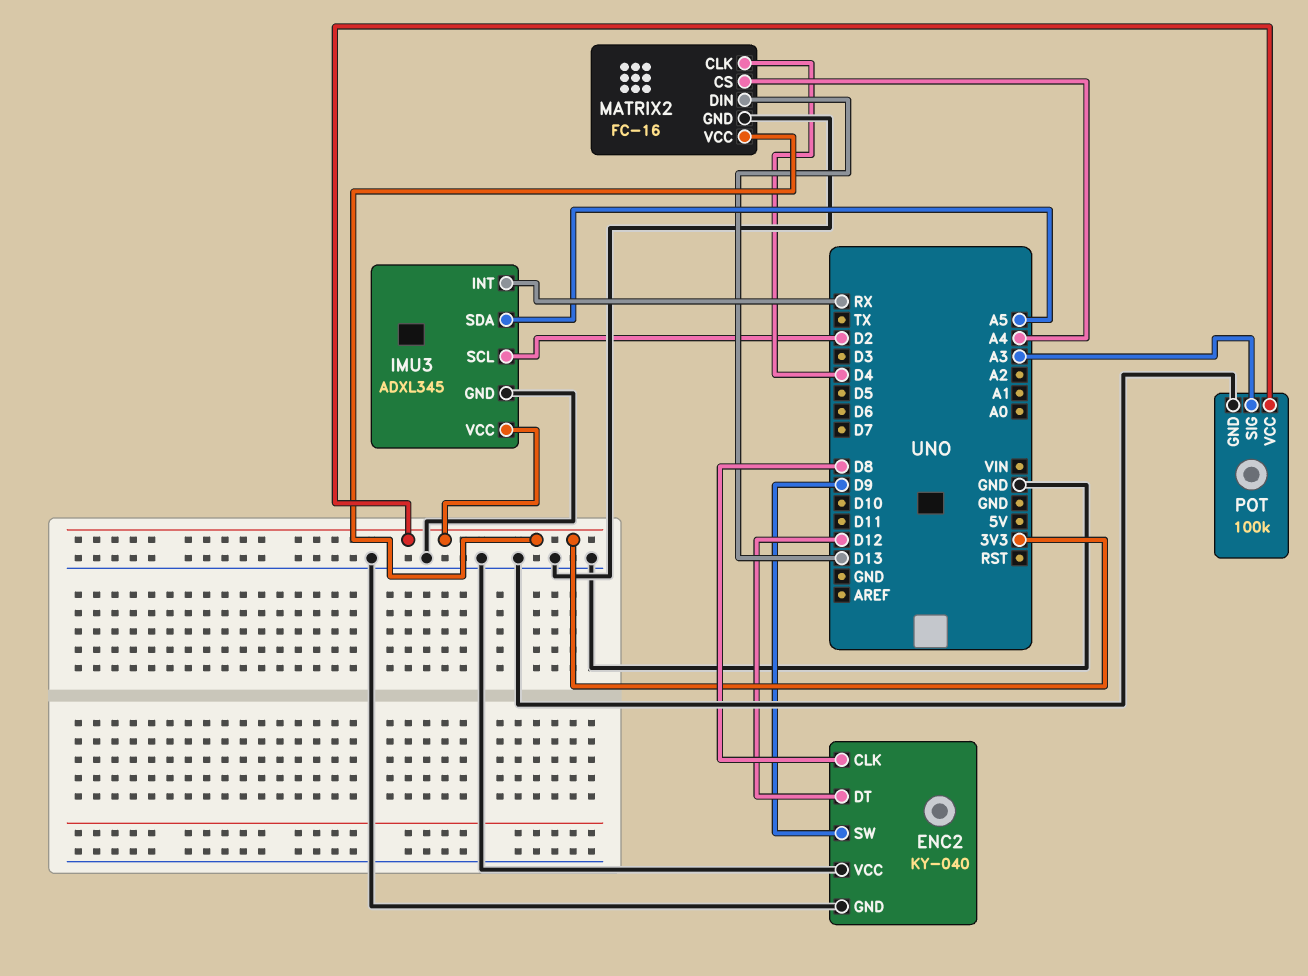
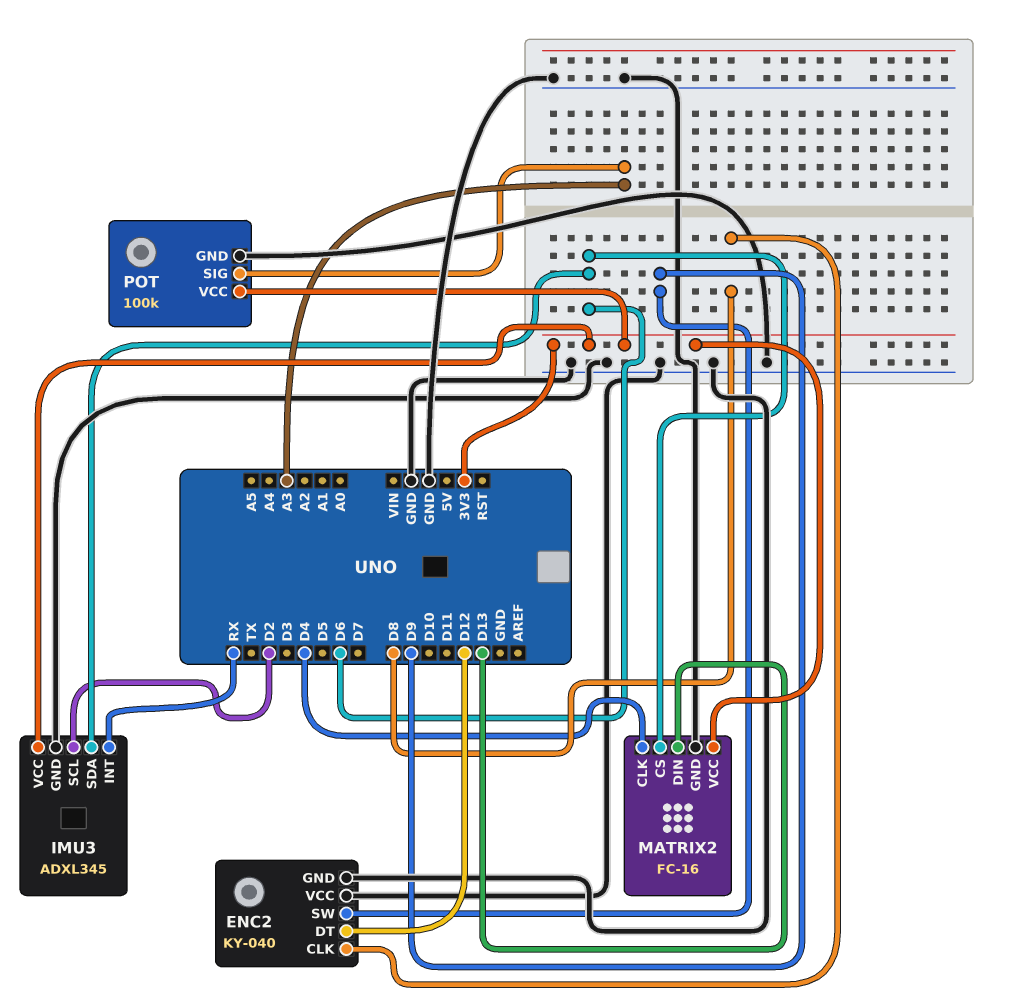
IMU3 pin SDA: A5 -> D6
MATRIX2 pin CS: A4 -> D6

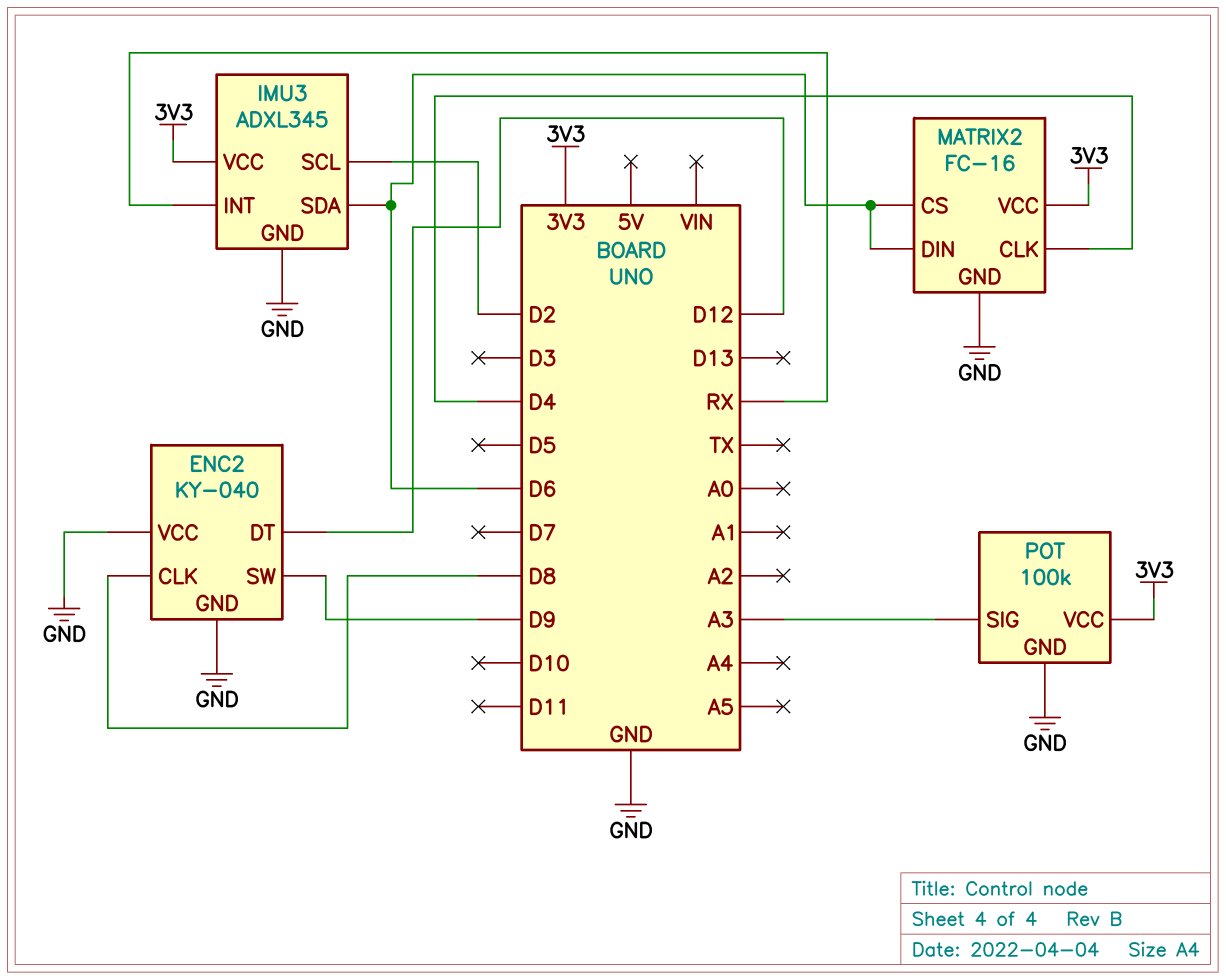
MATRIX2 pin DIN: D13 -> D6

